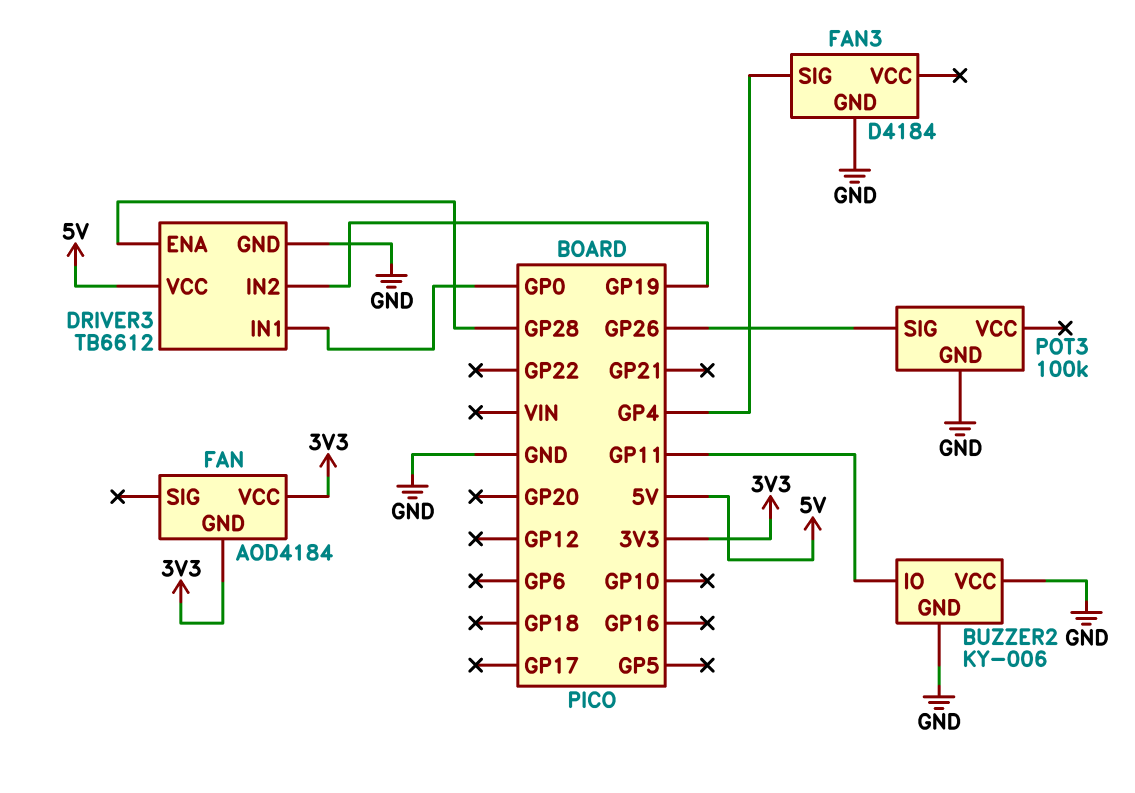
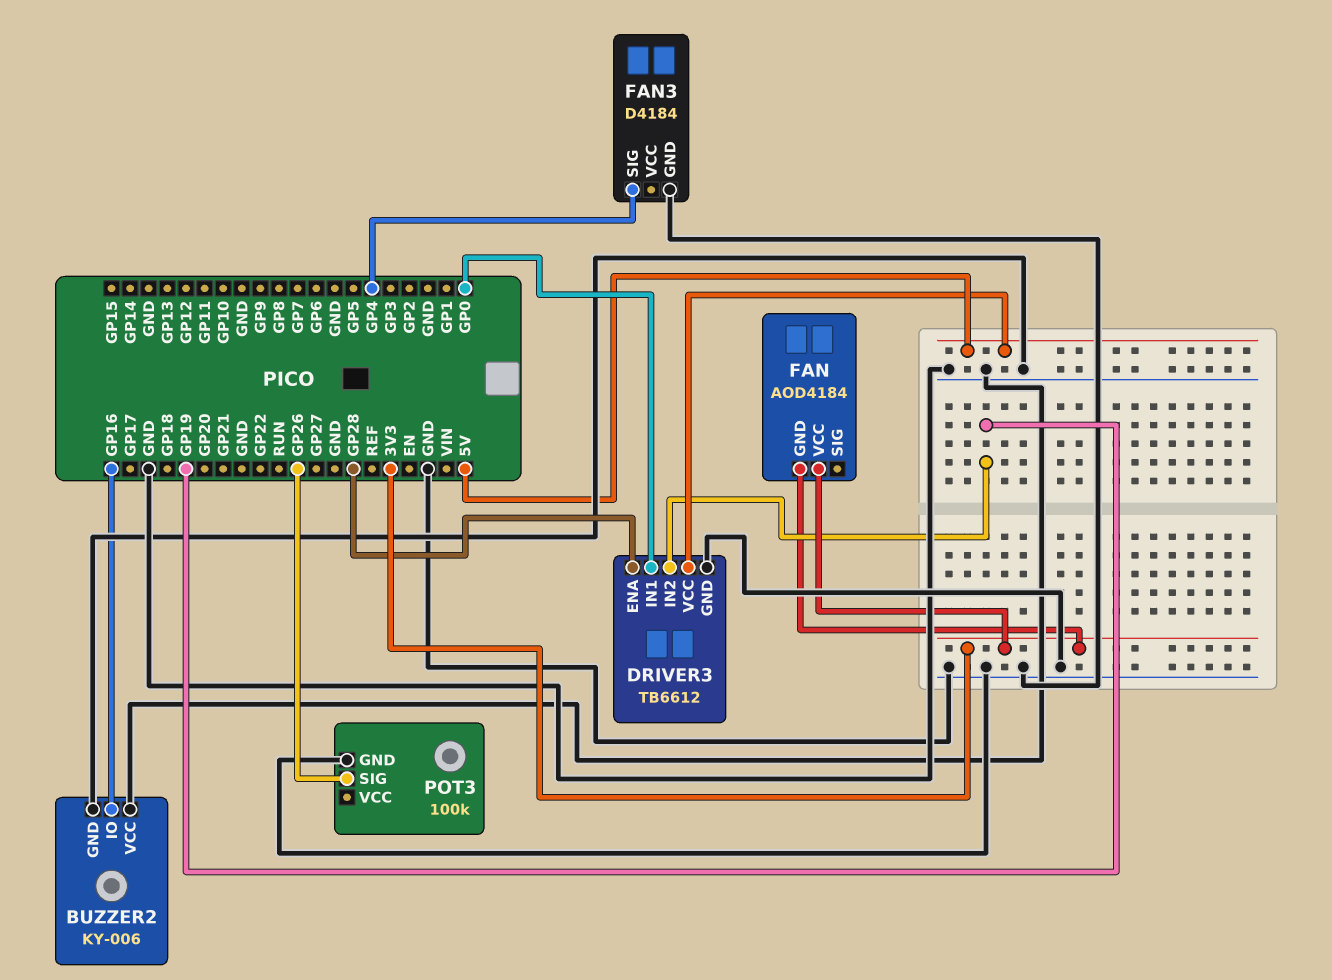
BUZZER2 pin IO: GP11 -> GP16

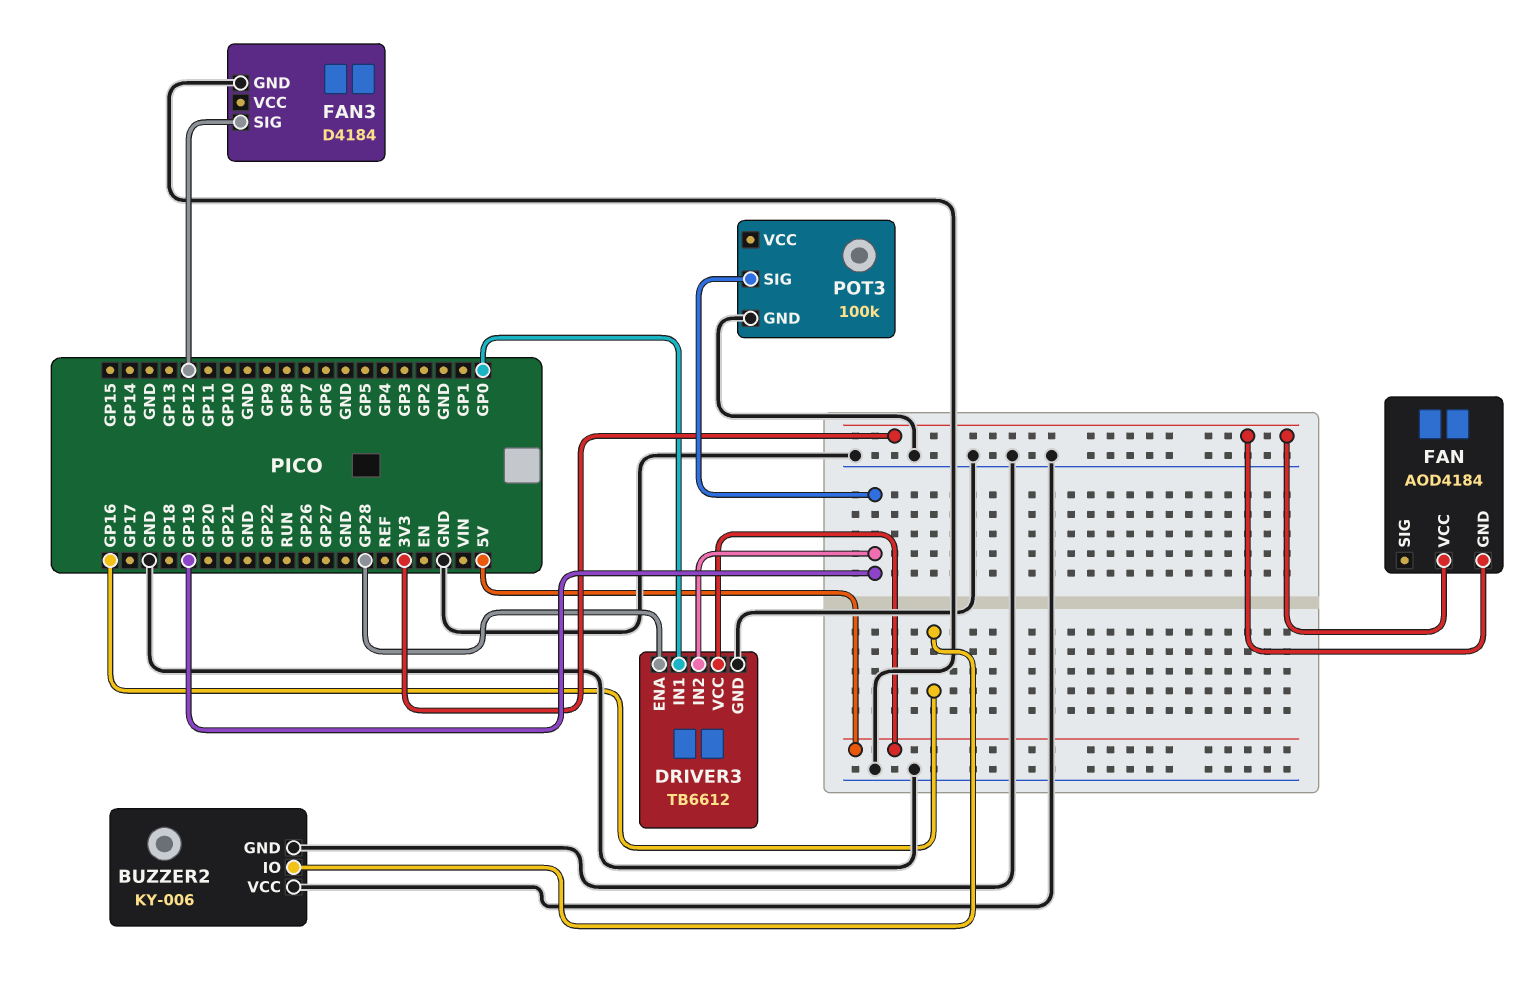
FAN3 pin SIG: GP4 -> GP12
POT3 pin SIG: GP26 -> GP19

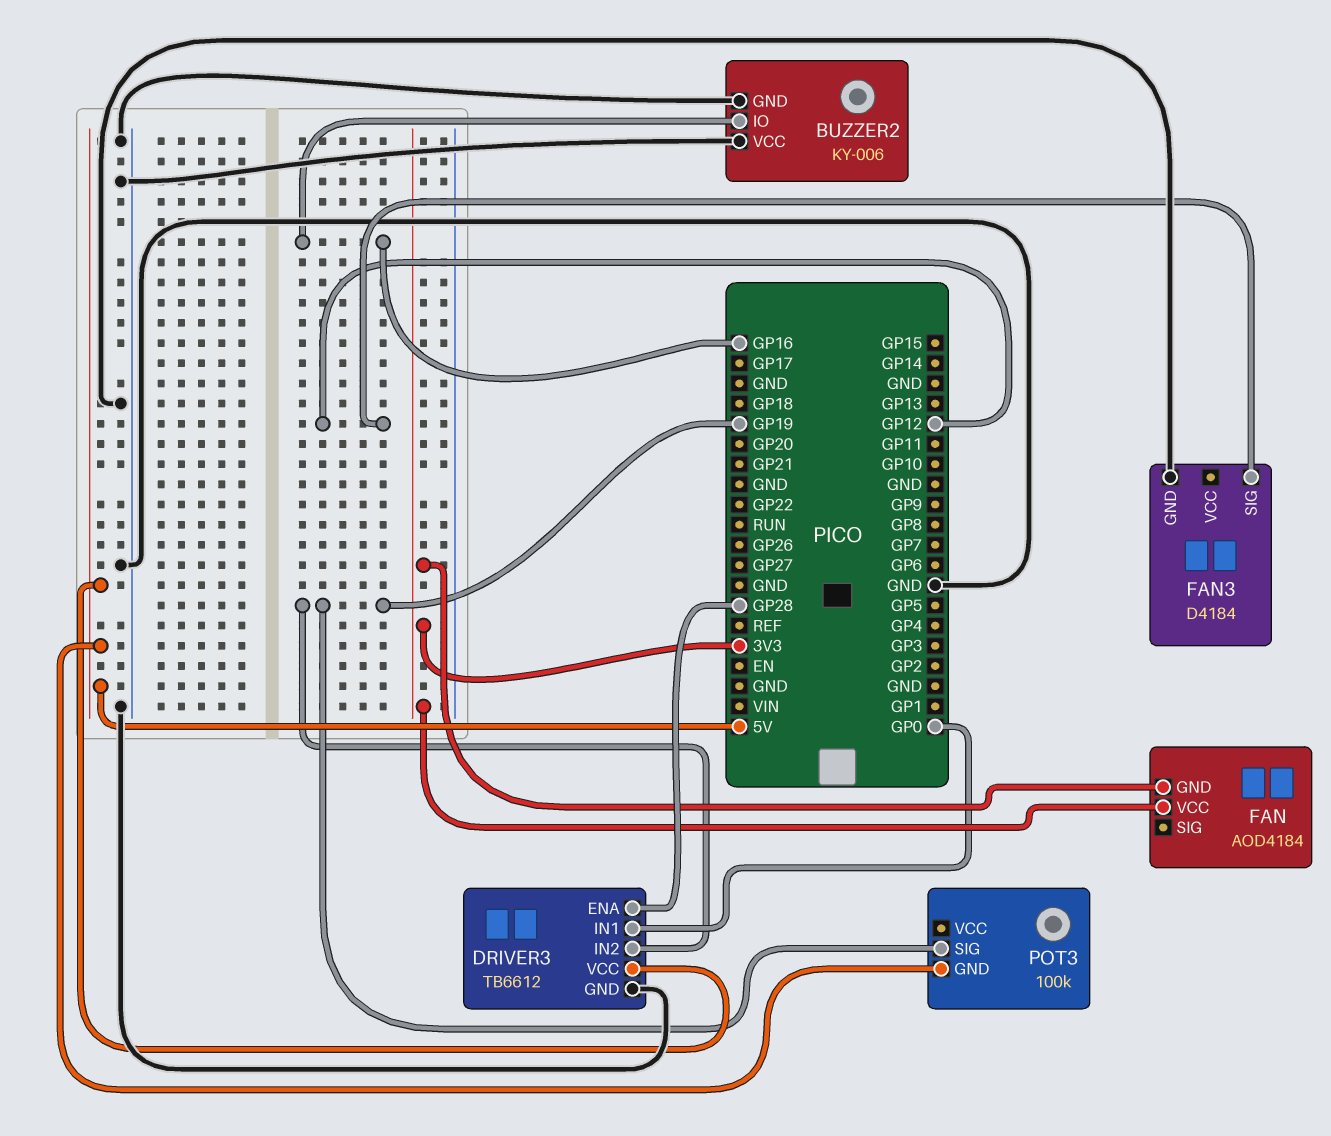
POT3 pin GND: GND -> 5V

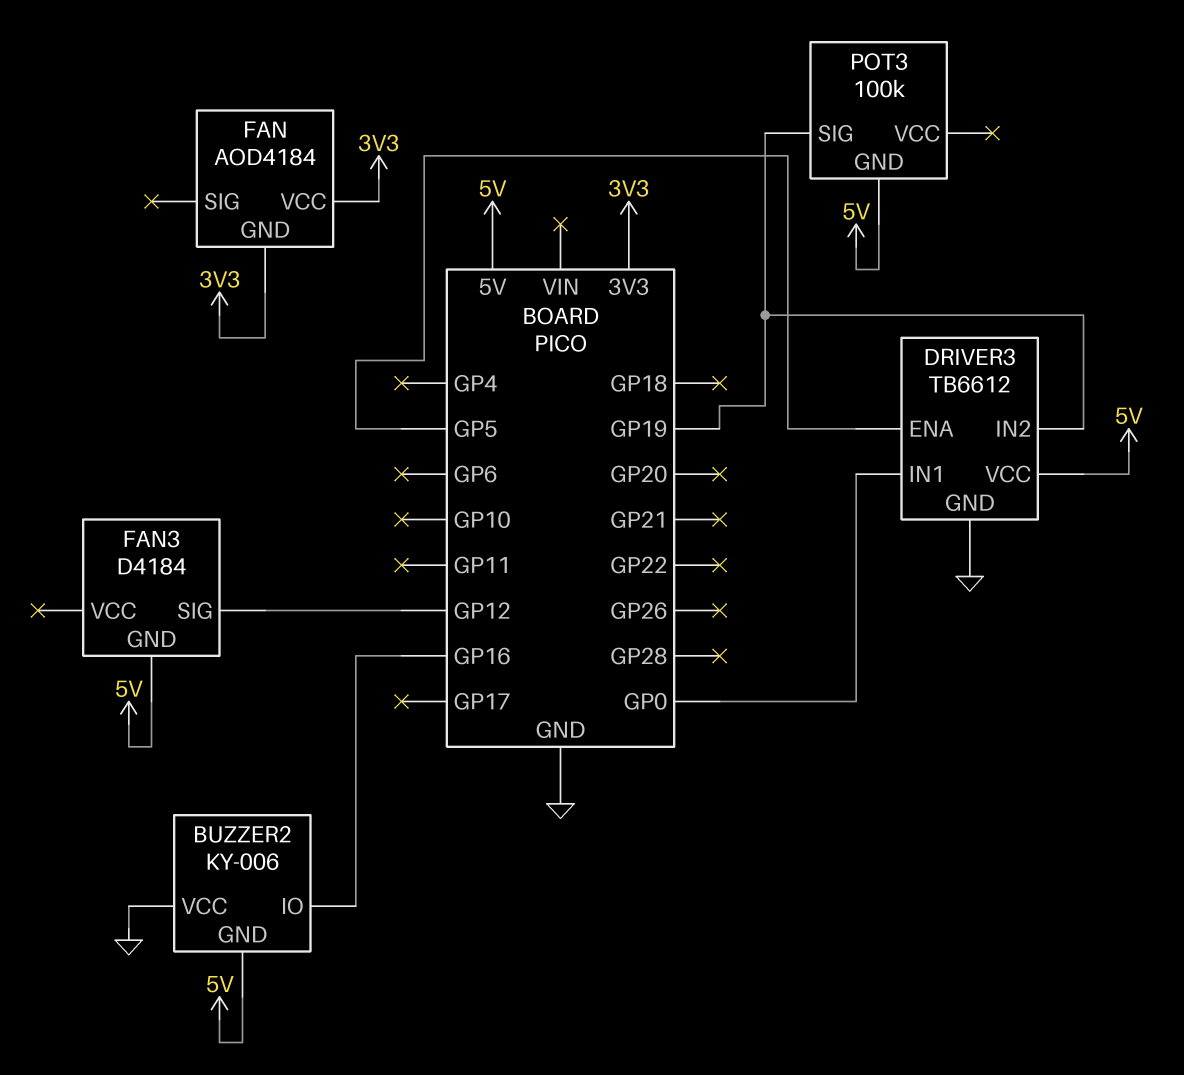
BUZZER2 pin GND: GND -> 5V
DRIVER3 pin ENA: GP28 -> GP5
FAN3 pin GND: GND -> 5V

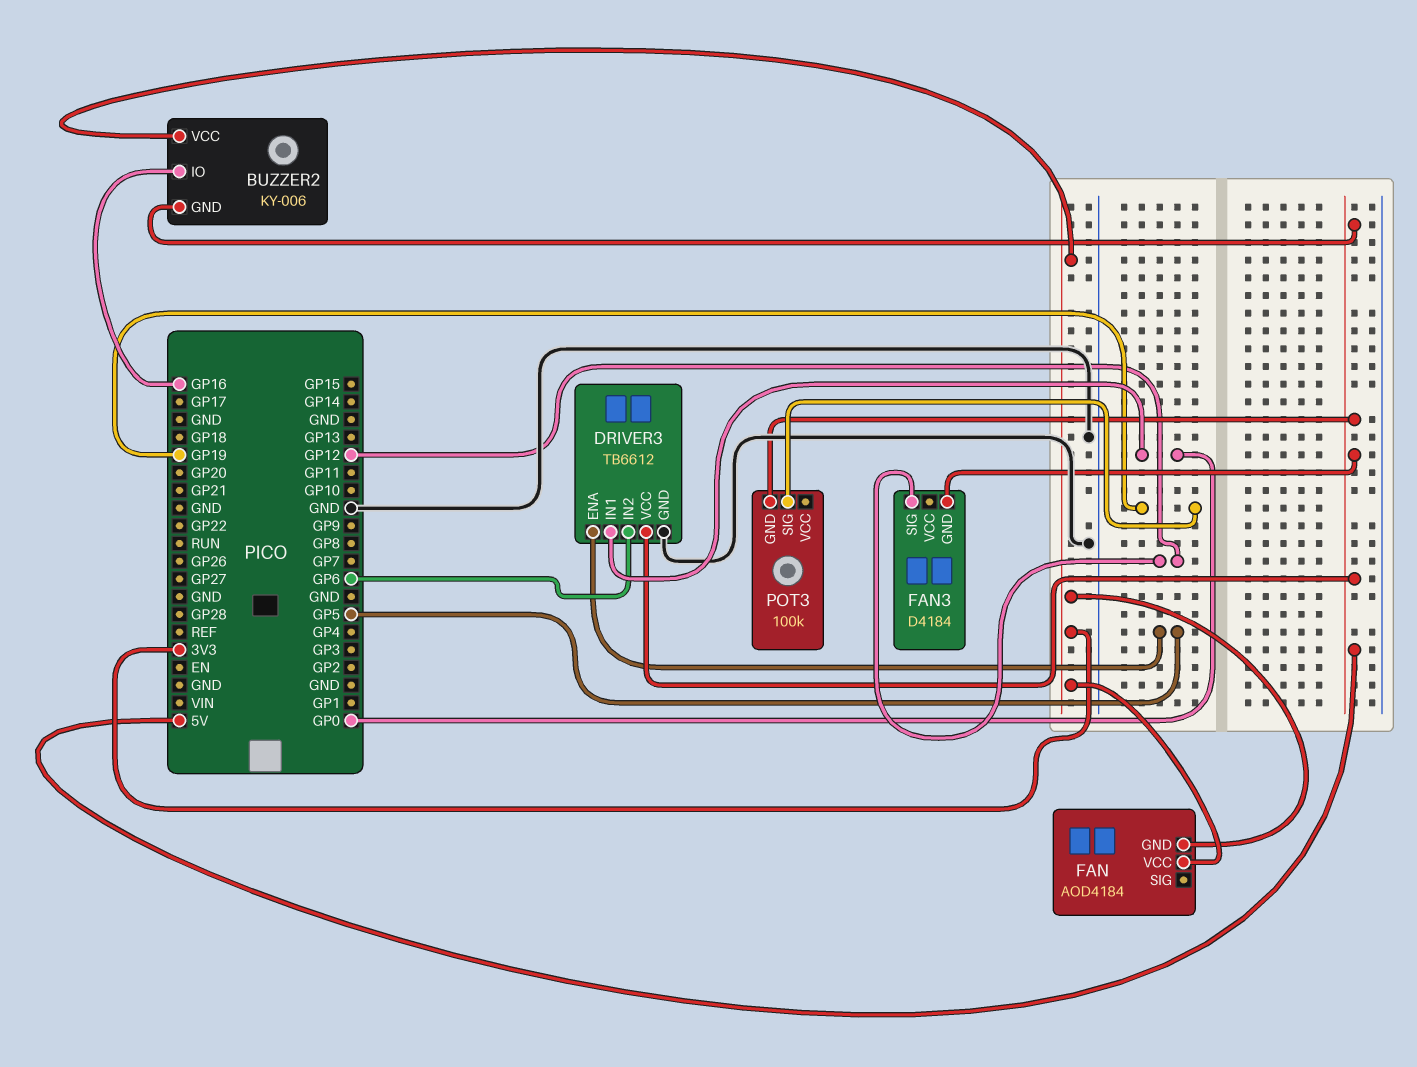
BUZZER2 pin VCC: GND -> 3V3
DRIVER3 pin IN2: GP19 -> GP6

